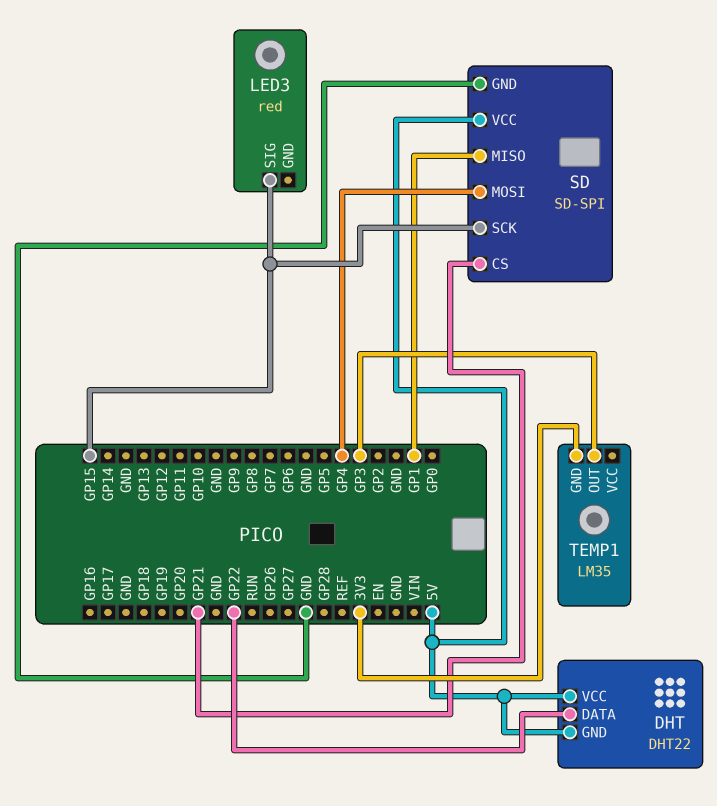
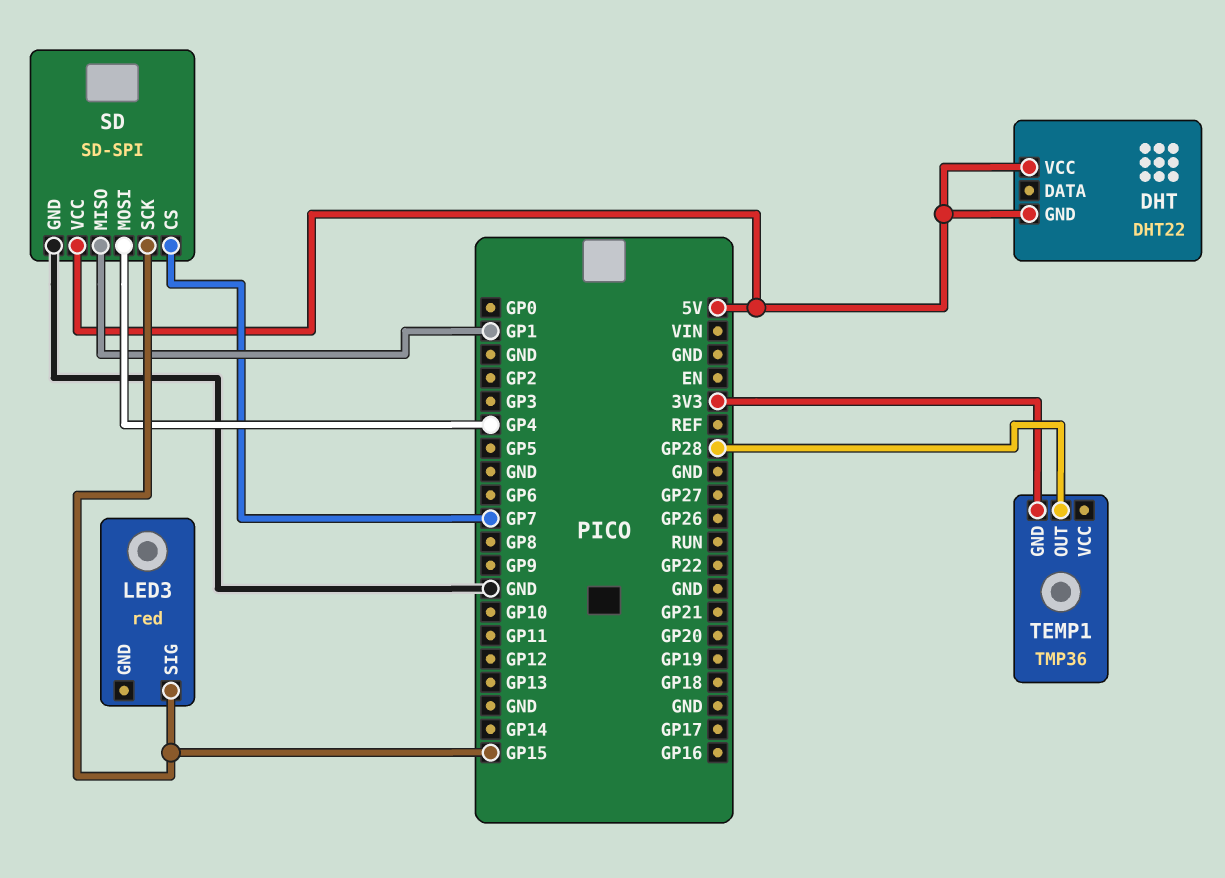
DHT pin DATA: GP22 -> none
SD pin CS: GP21 -> GP7
TEMP1: LM35 -> TMP36
TEMP1 pin OUT: GP3 -> GP28

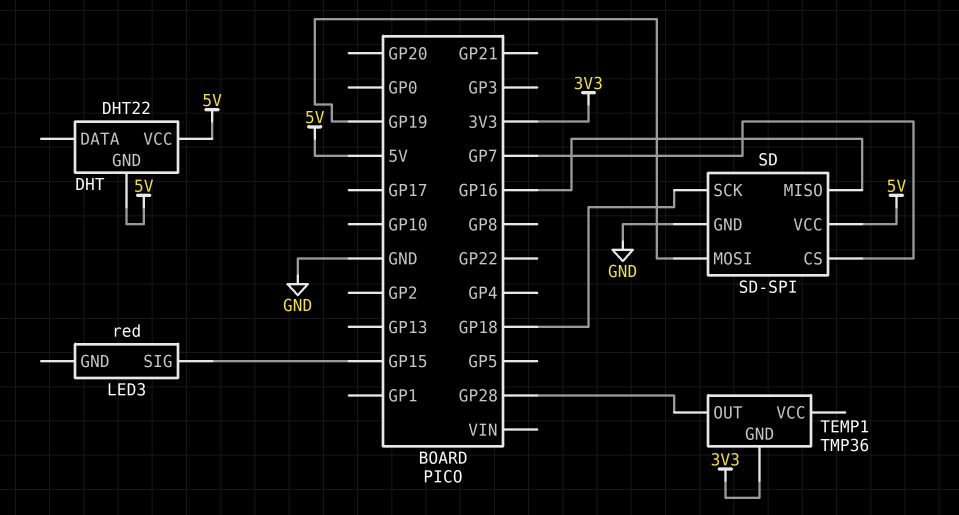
SD pin MISO: GP1 -> GP16
SD pin MOSI: GP4 -> GP19
SD pin SCK: GP15 -> GP18

